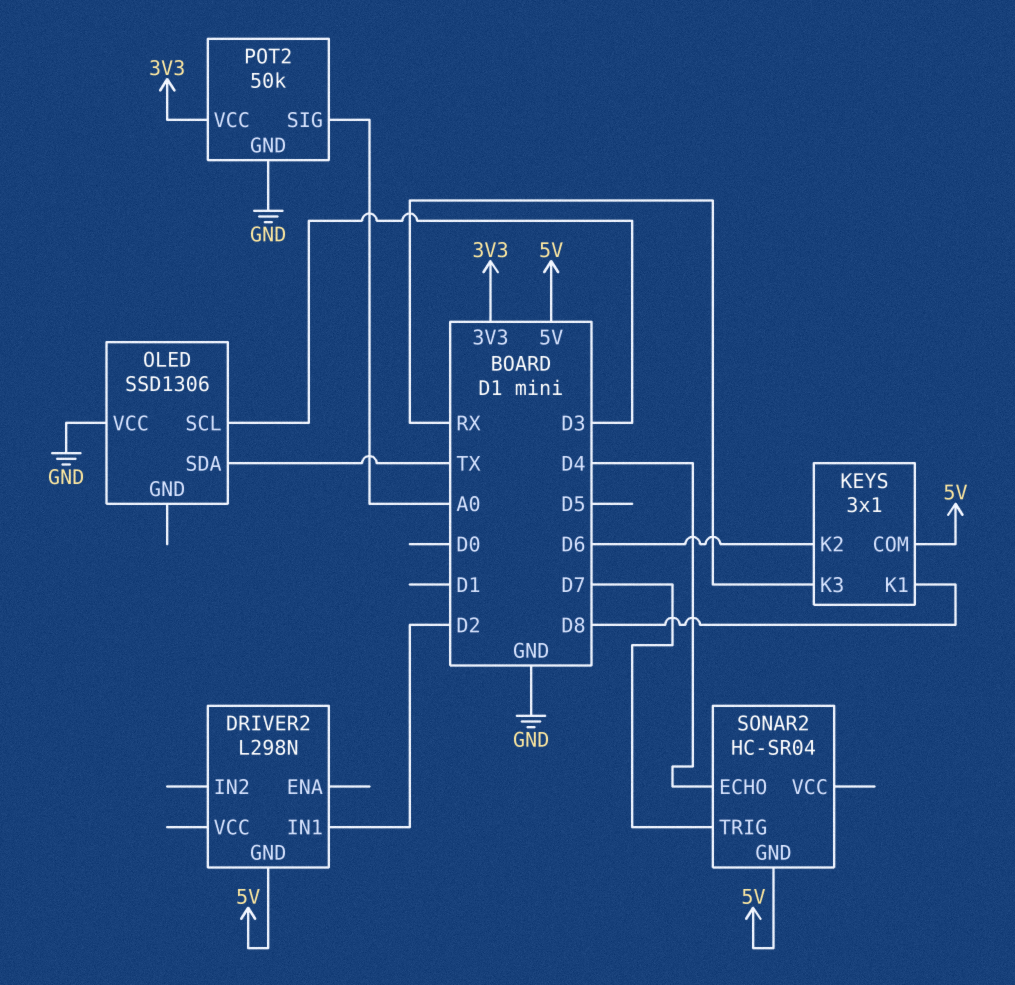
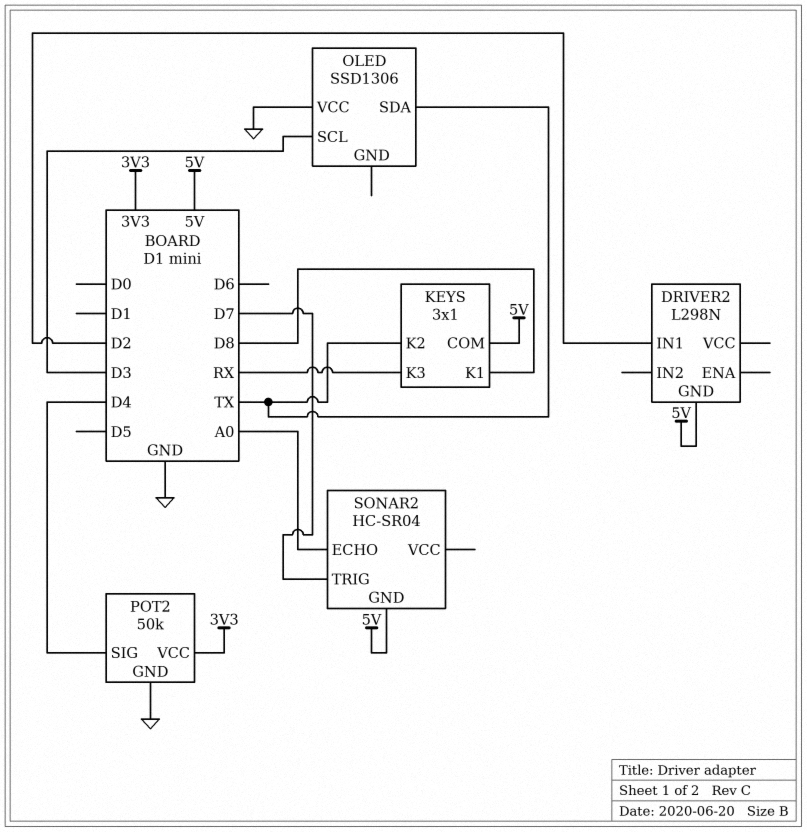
KEYS pin K2: D6 -> TX
POT2 pin SIG: A0 -> D4
SONAR2 pin ECHO: D4 -> A0

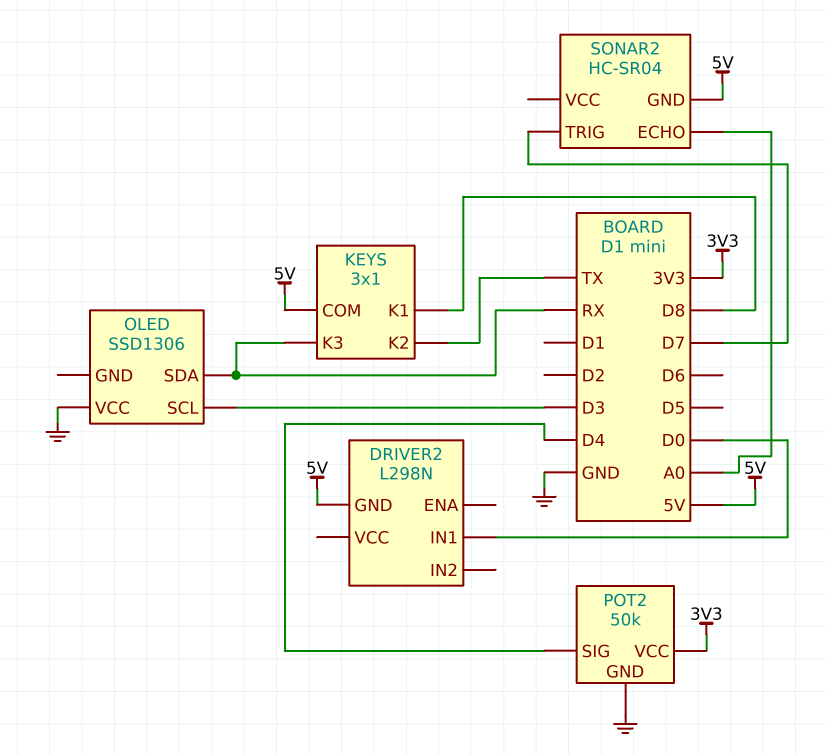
DRIVER2 pin IN1: D2 -> D0
OLED pin SDA: TX -> RX

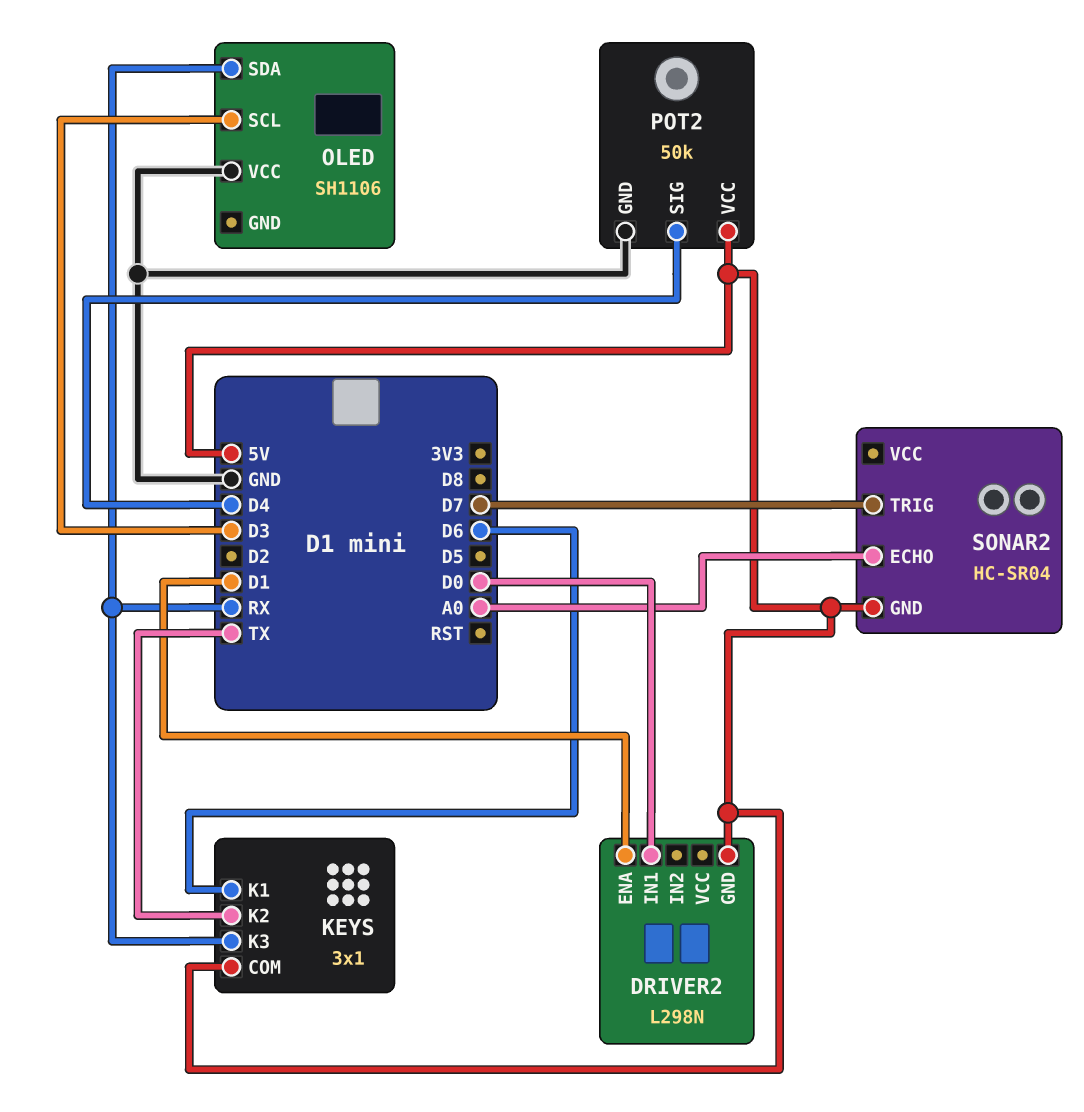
DRIVER2 pin ENA: none -> D1
KEYS pin K1: D8 -> D6
OLED: SSD1306 -> SH1106
POT2 pin VCC: 3V3 -> 5V

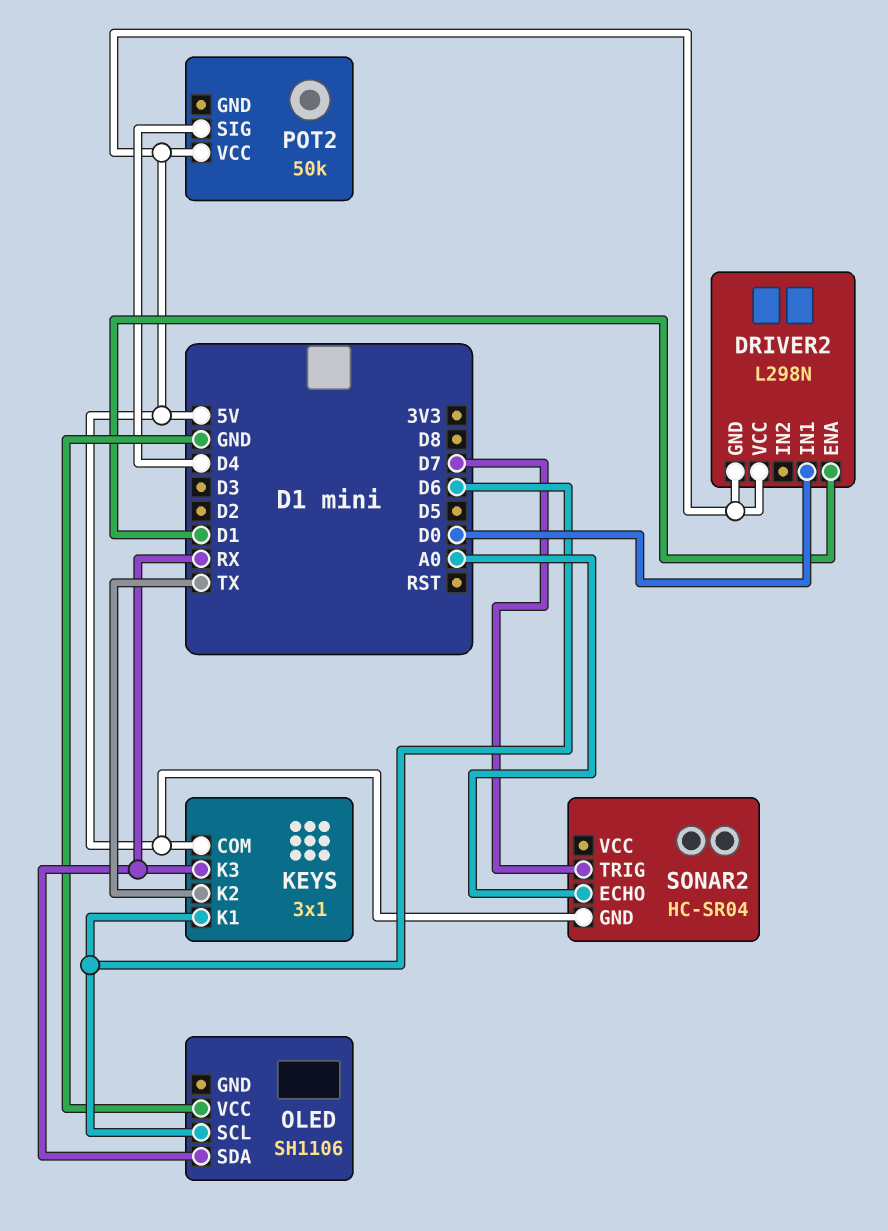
DRIVER2 pin VCC: none -> 5V
OLED pin SCL: D3 -> D6
POT2 pin GND: GND -> none

